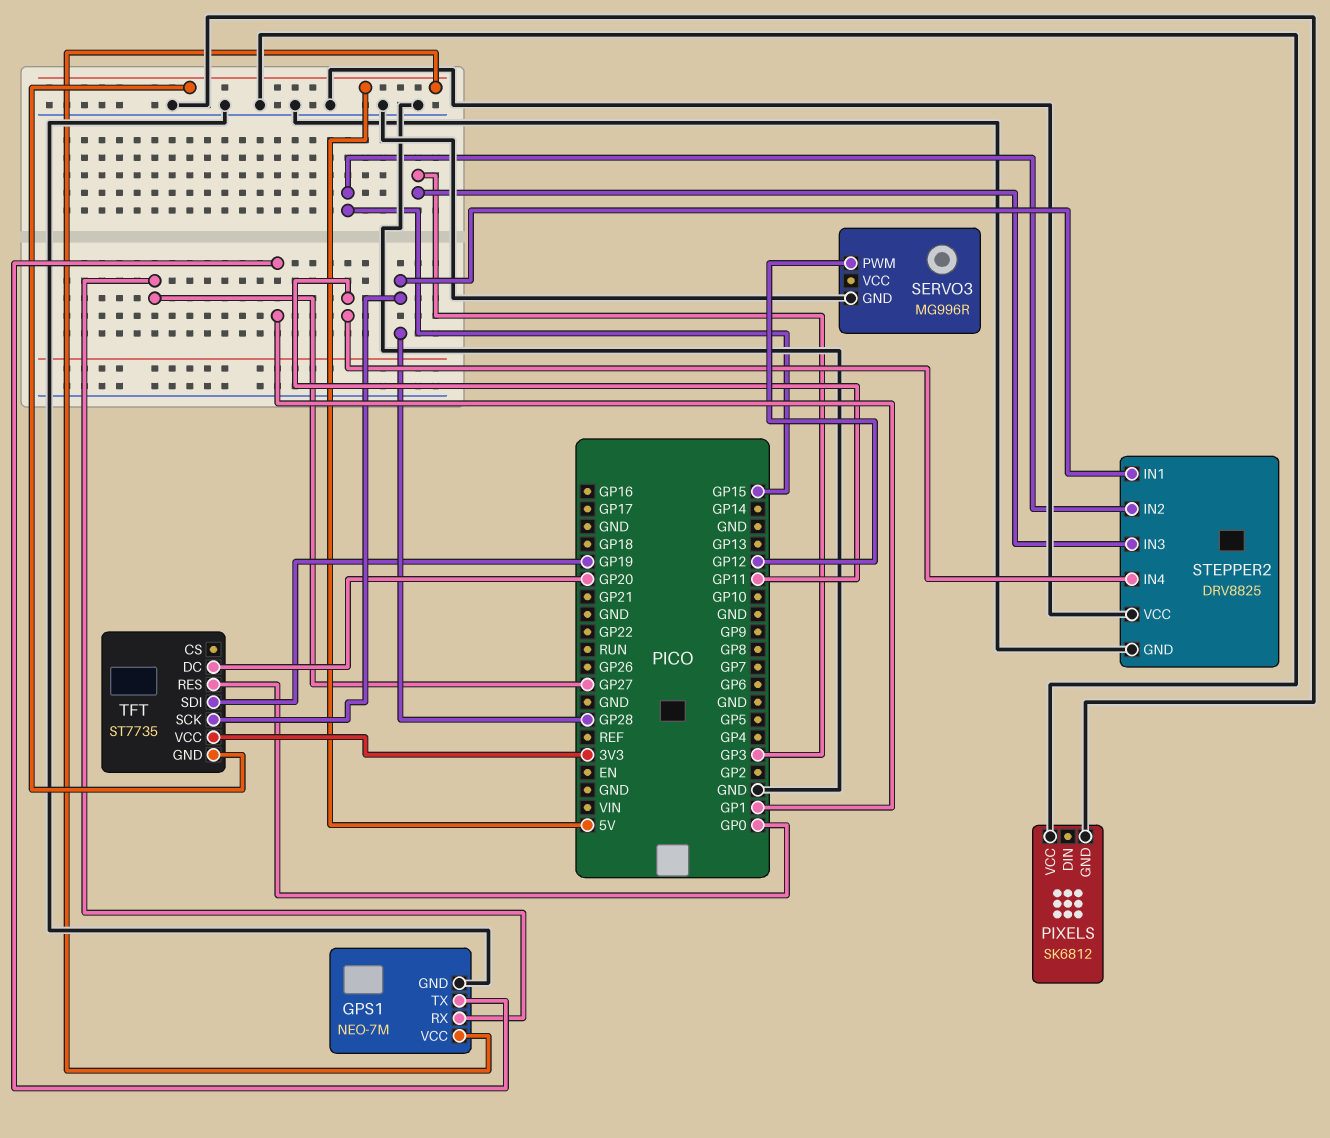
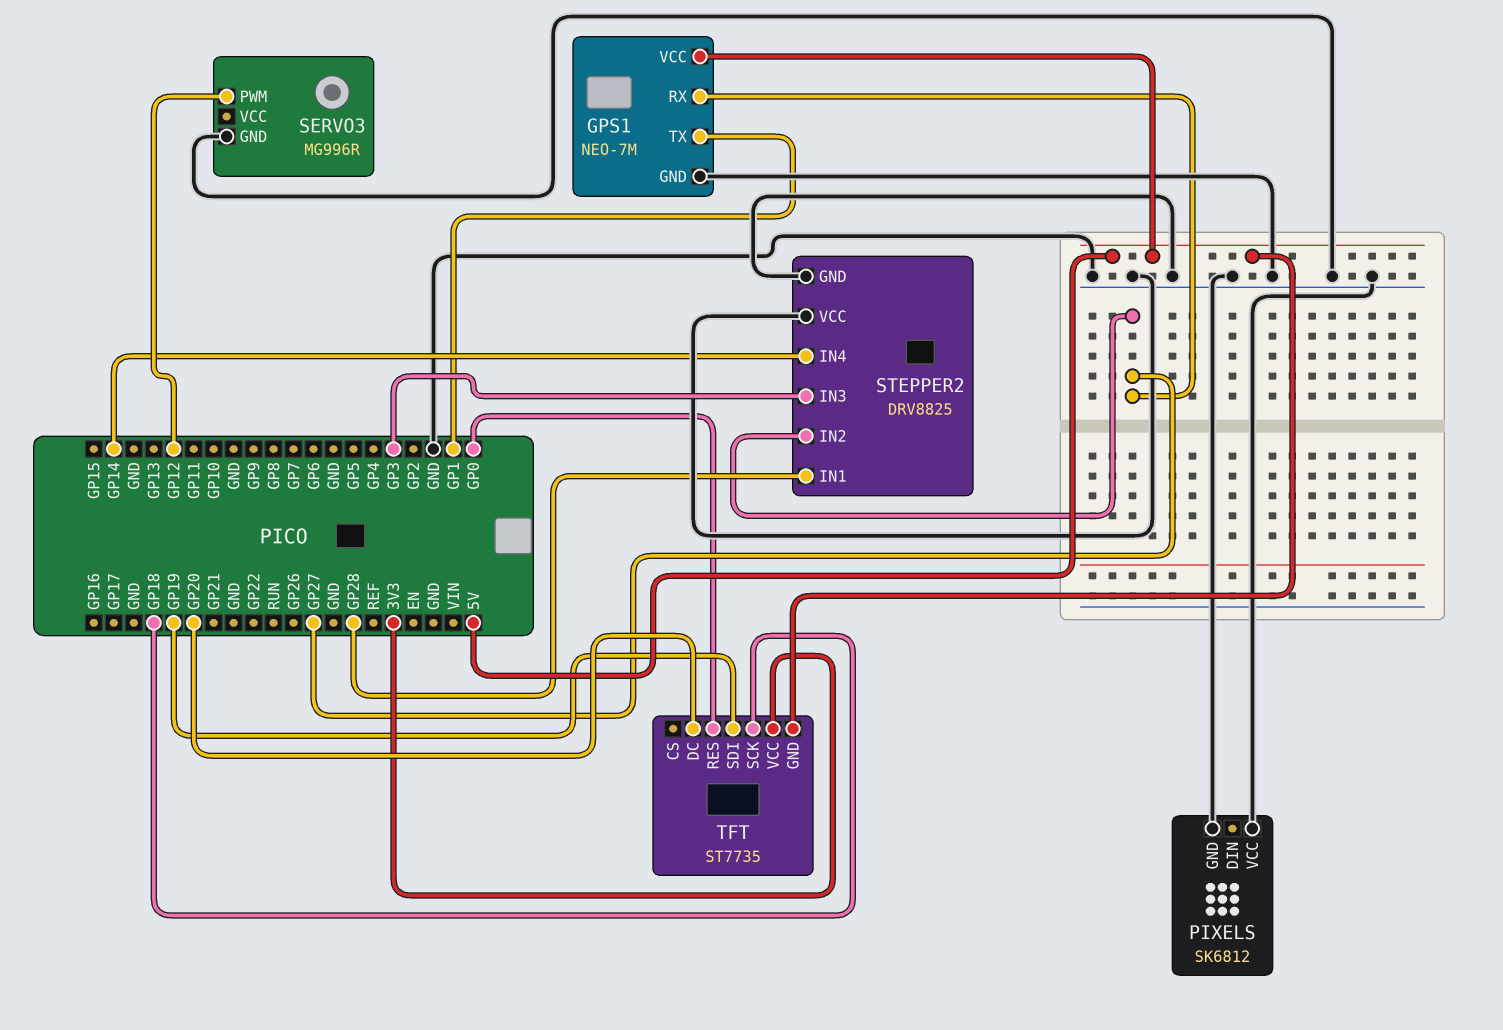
STEPPER2 pin IN2: GP15 -> GP27
STEPPER2 pin IN4: GP11 -> GP14
TFT pin SCK: GP28 -> GP18

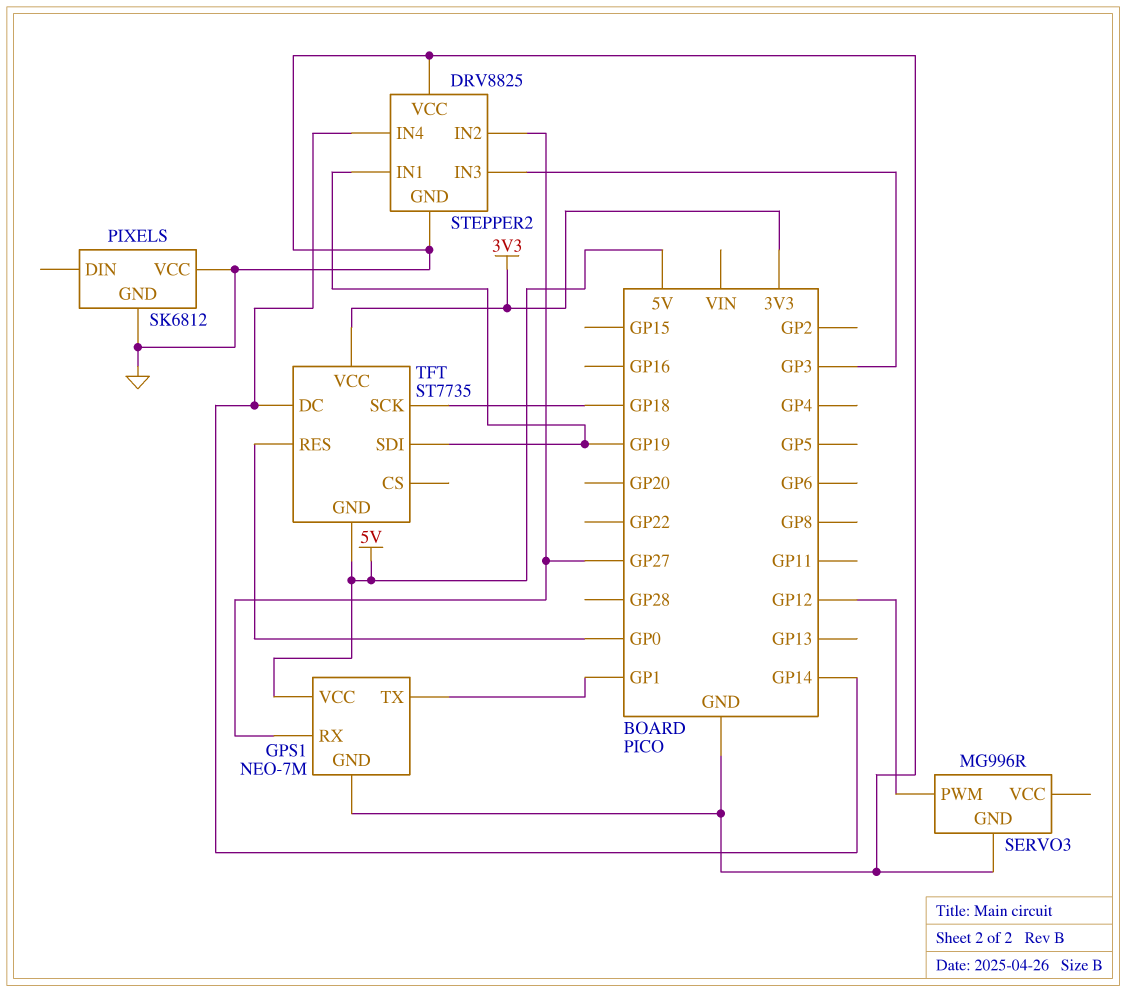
STEPPER2 pin IN1: GP28 -> GP19
TFT pin DC: GP20 -> GP14

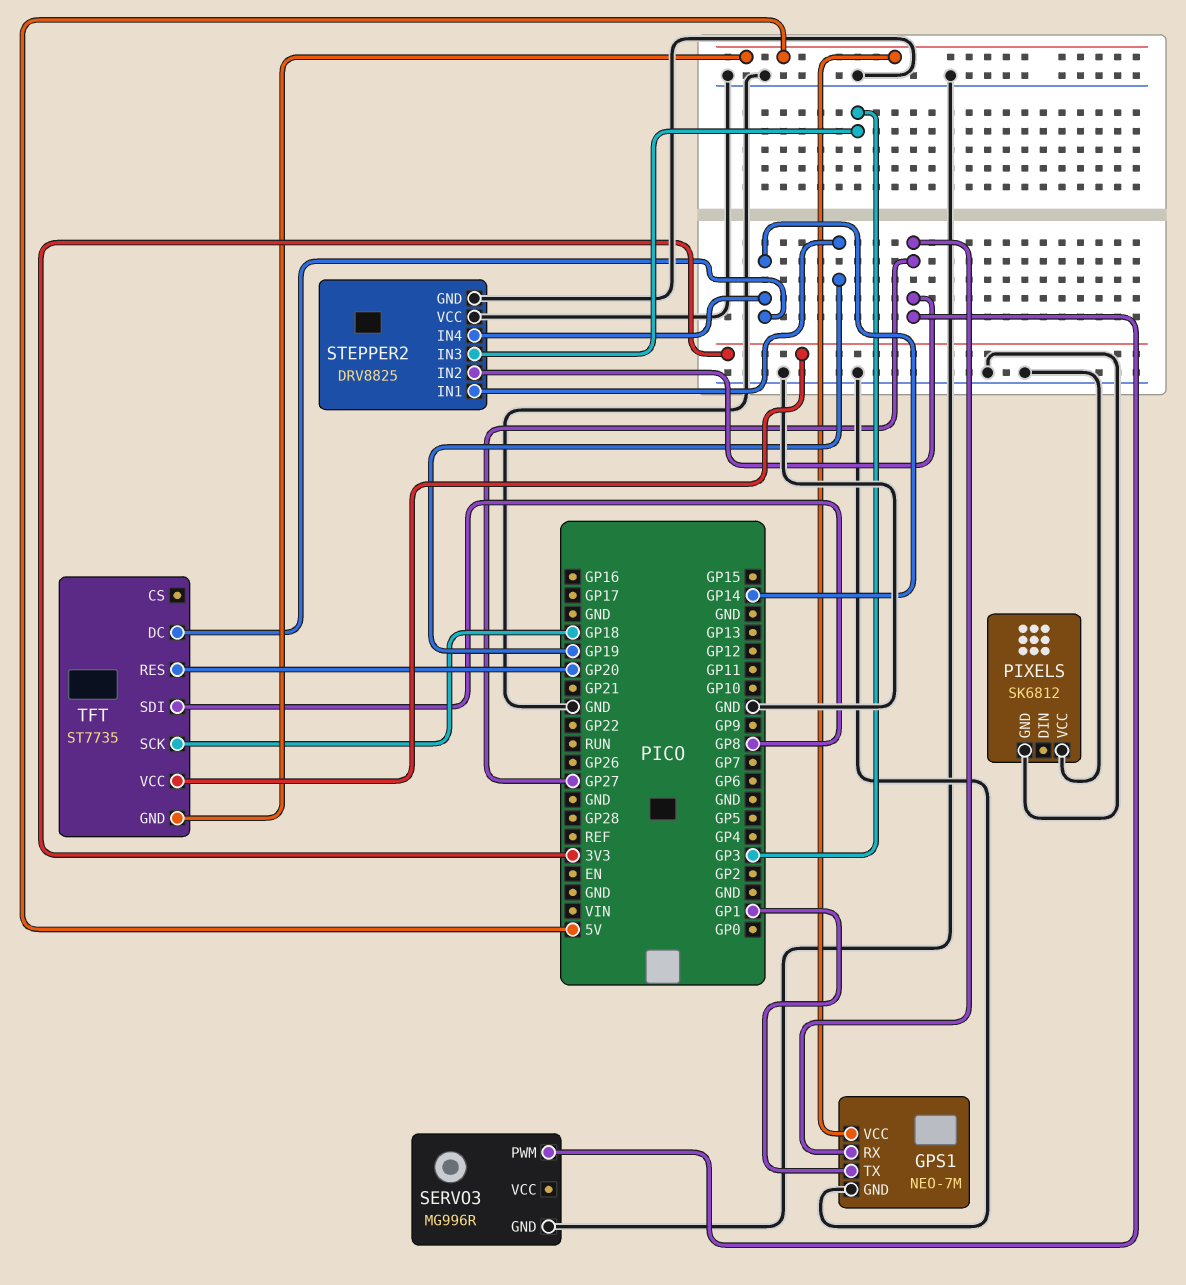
SERVO3 pin PWM: GP12 -> GP27
TFT pin RES: GP0 -> GP20
TFT pin SDI: GP19 -> GP8

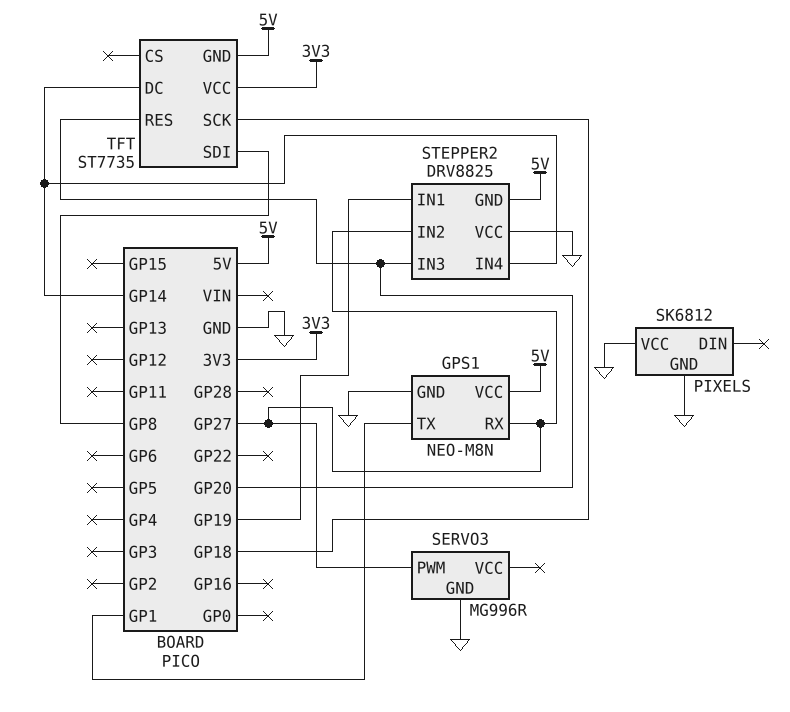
GPS1: NEO-7M -> NEO-M8N
STEPPER2 pin GND: GND -> 5V
STEPPER2 pin IN3: GP3 -> GP20

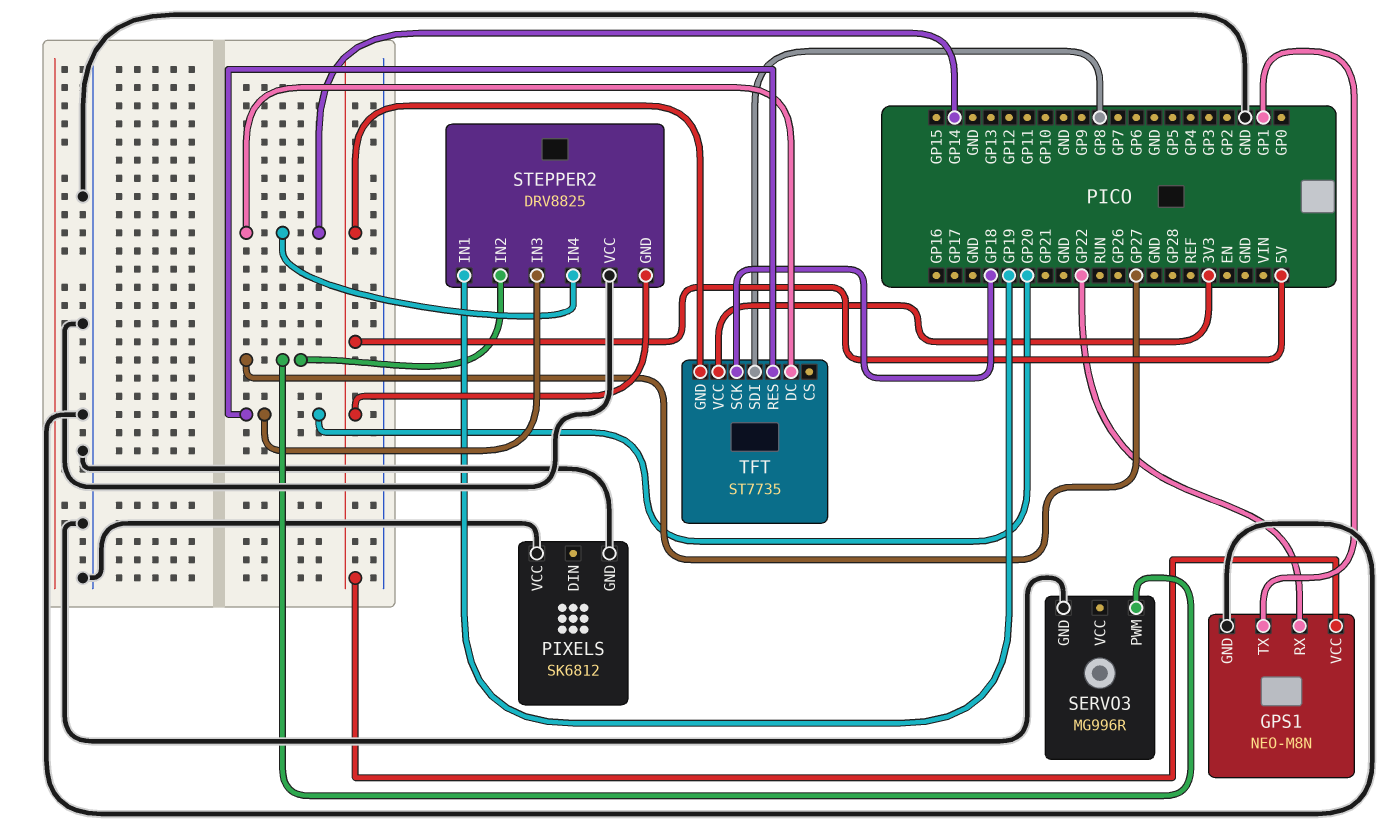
GPS1 pin RX: GP27 -> GP22

